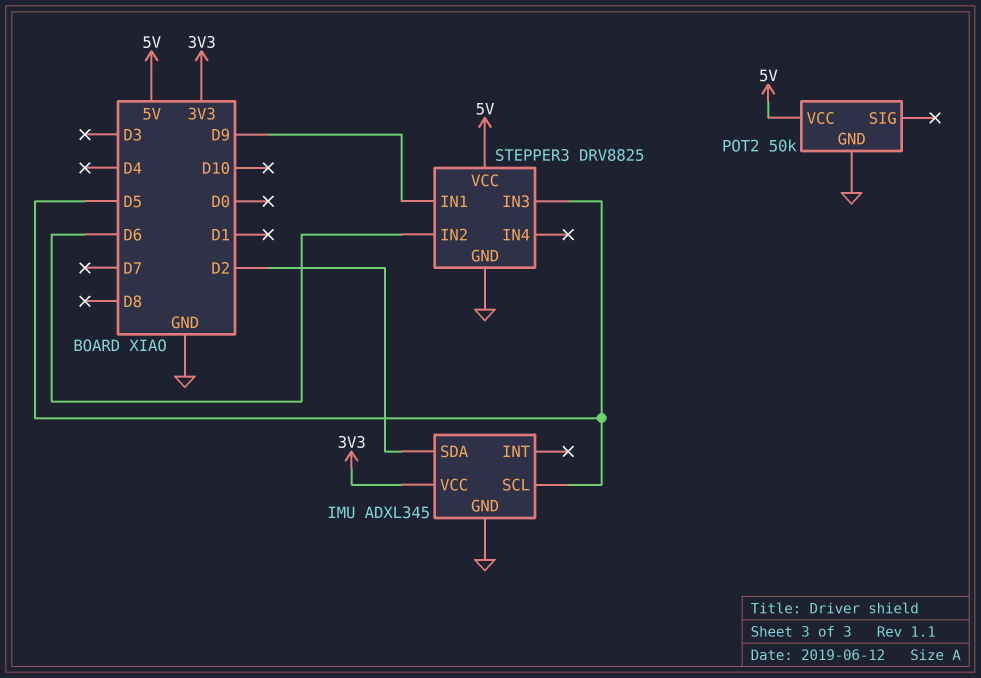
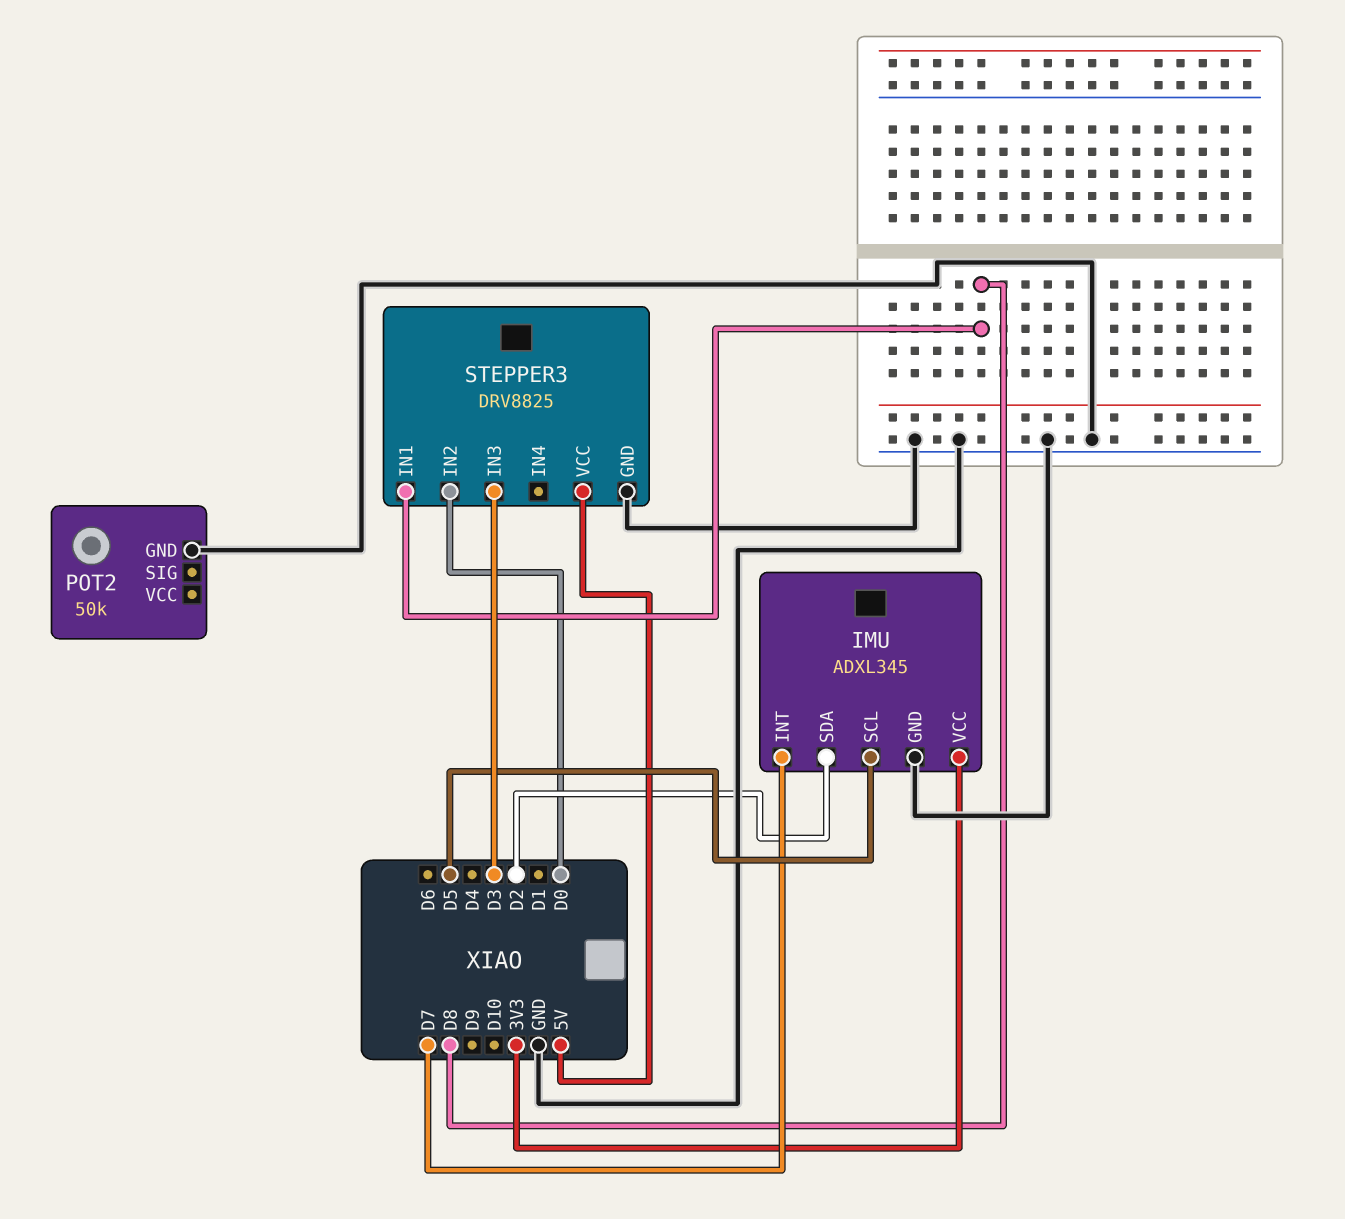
IMU pin INT: none -> D7
POT2 pin VCC: 5V -> none
STEPPER3 pin IN1: D9 -> D8
STEPPER3 pin IN2: D6 -> D0
STEPPER3 pin IN3: D5 -> D3

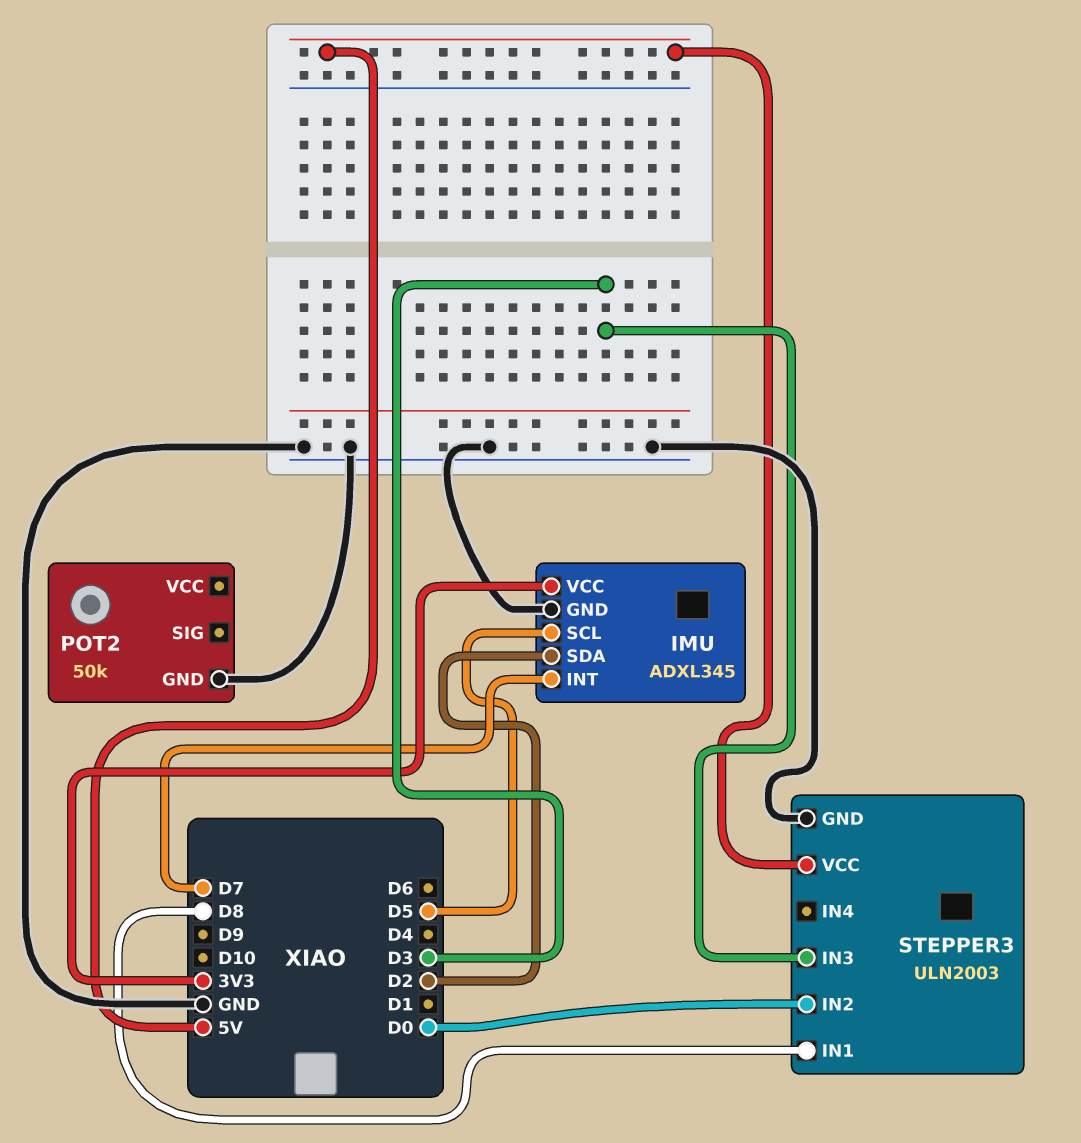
STEPPER3: DRV8825 -> ULN2003

